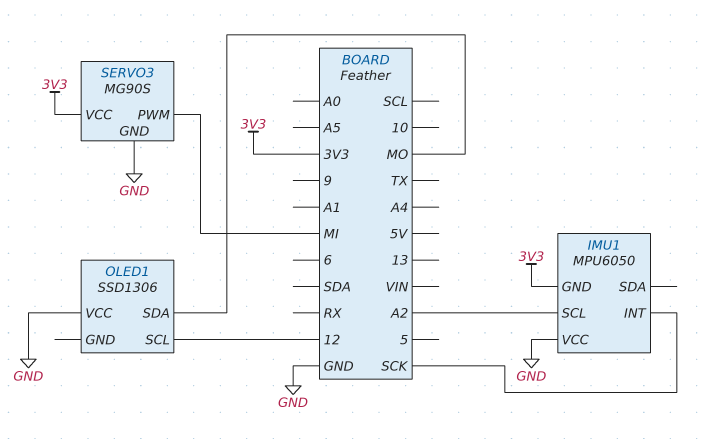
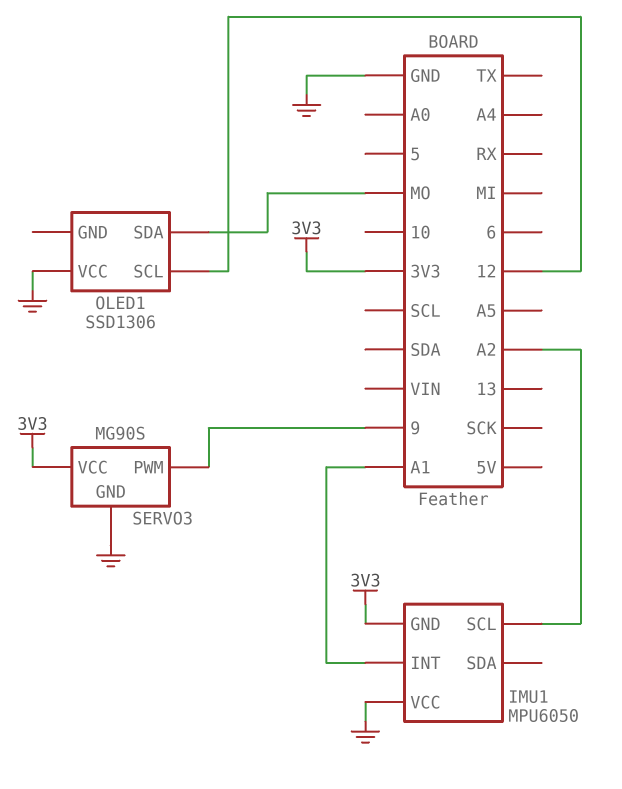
IMU1 pin INT: SCK -> A1
SERVO3 pin PWM: MI -> 9

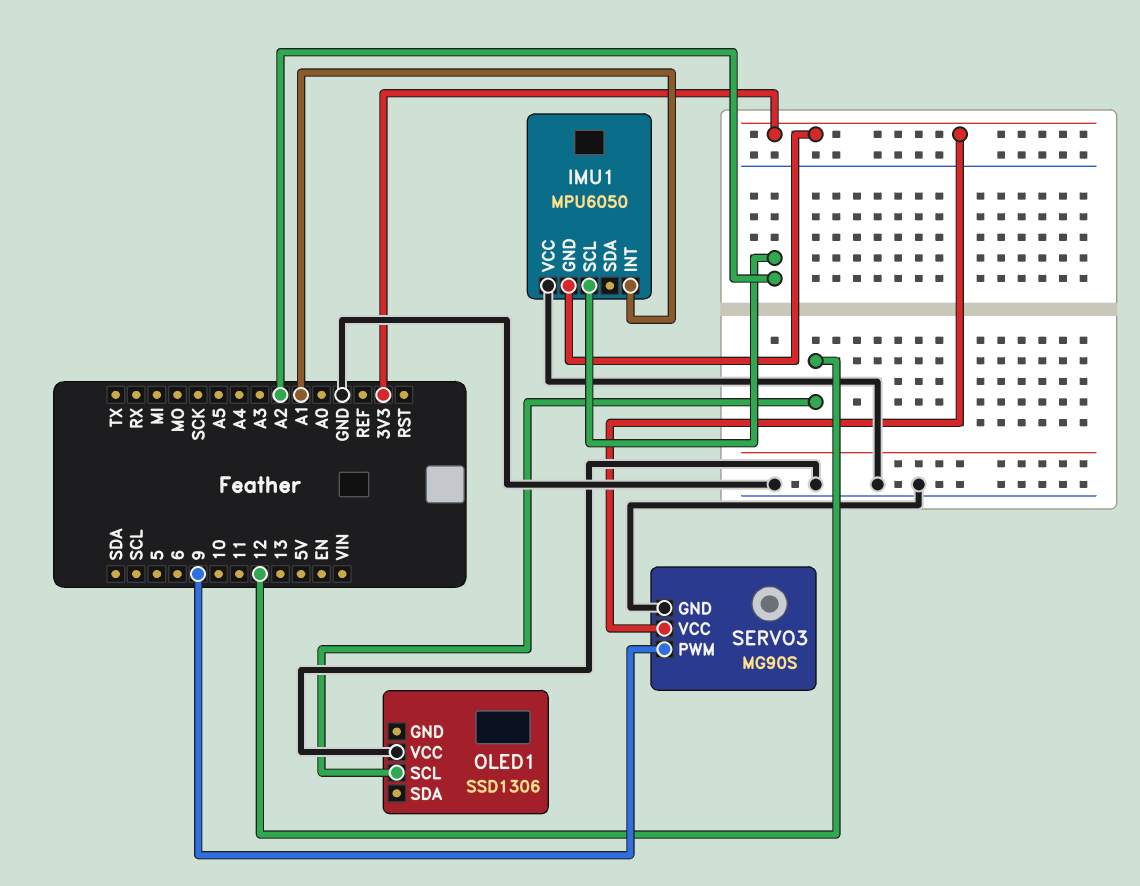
OLED1 pin SDA: MO -> none

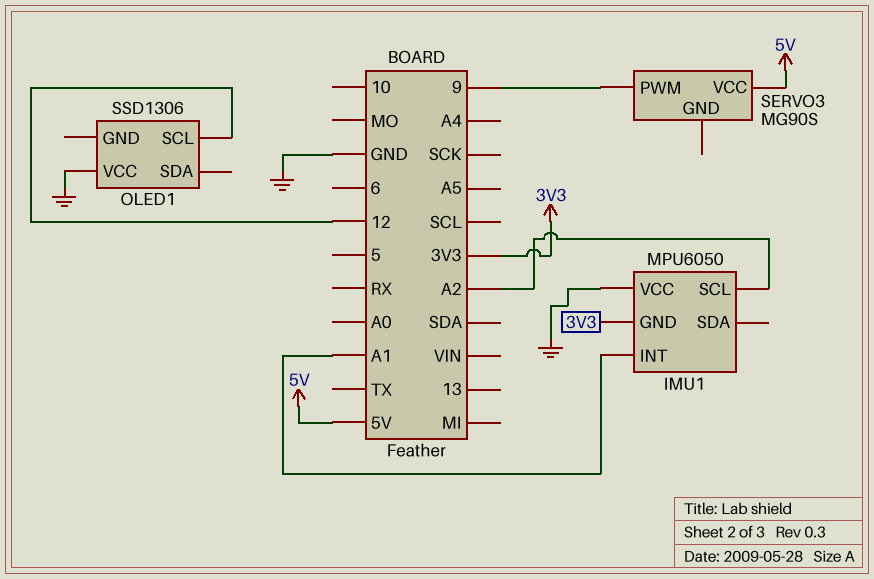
SERVO3 pin GND: GND -> none
SERVO3 pin VCC: 3V3 -> 5V

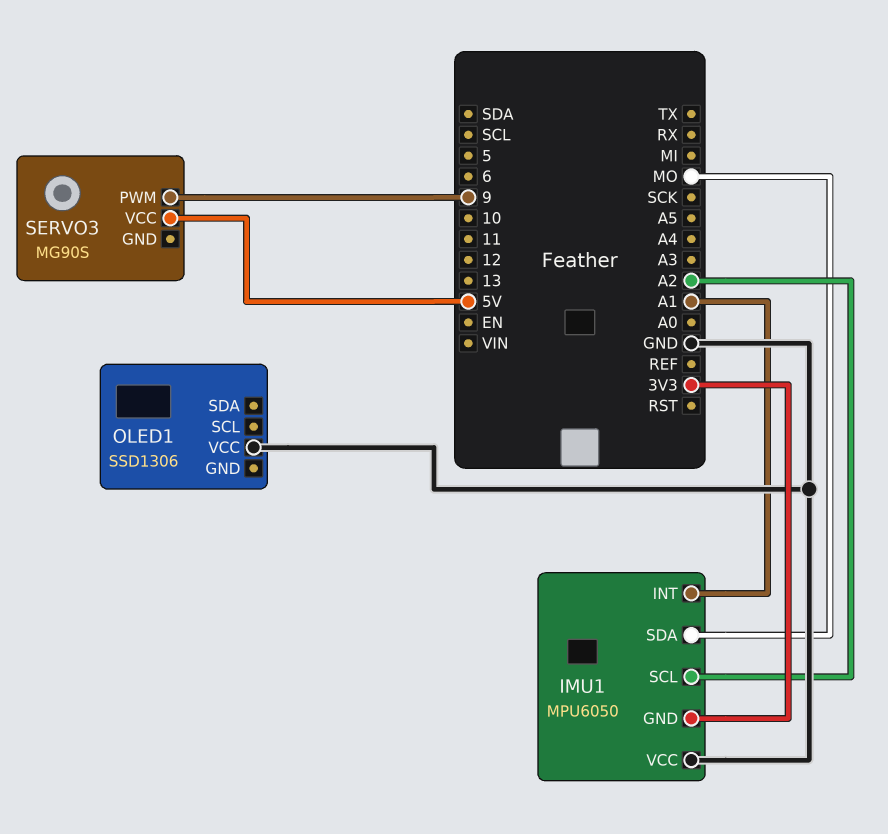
IMU1 pin SDA: none -> MO
OLED1 pin SCL: 12 -> none

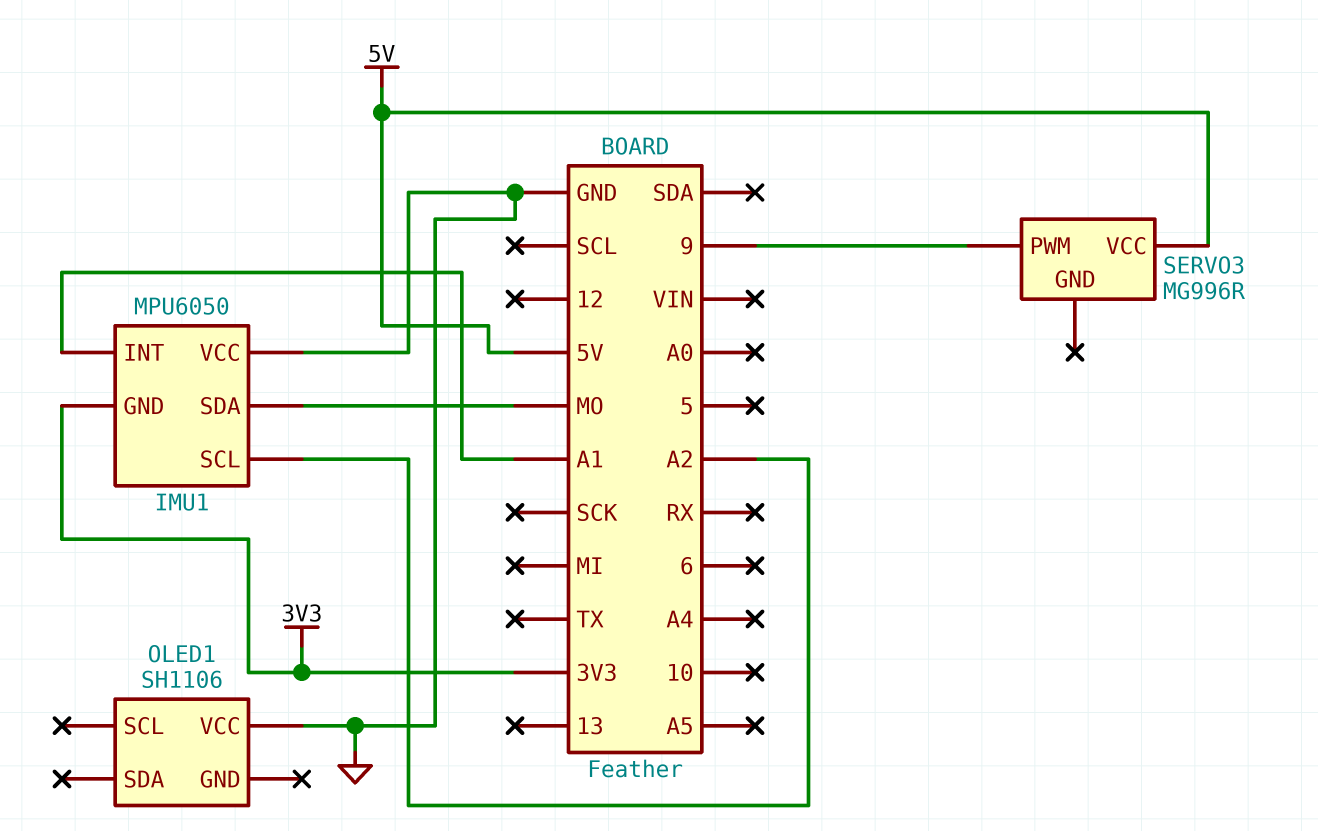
OLED1: SSD1306 -> SH1106
SERVO3: MG90S -> MG996R

